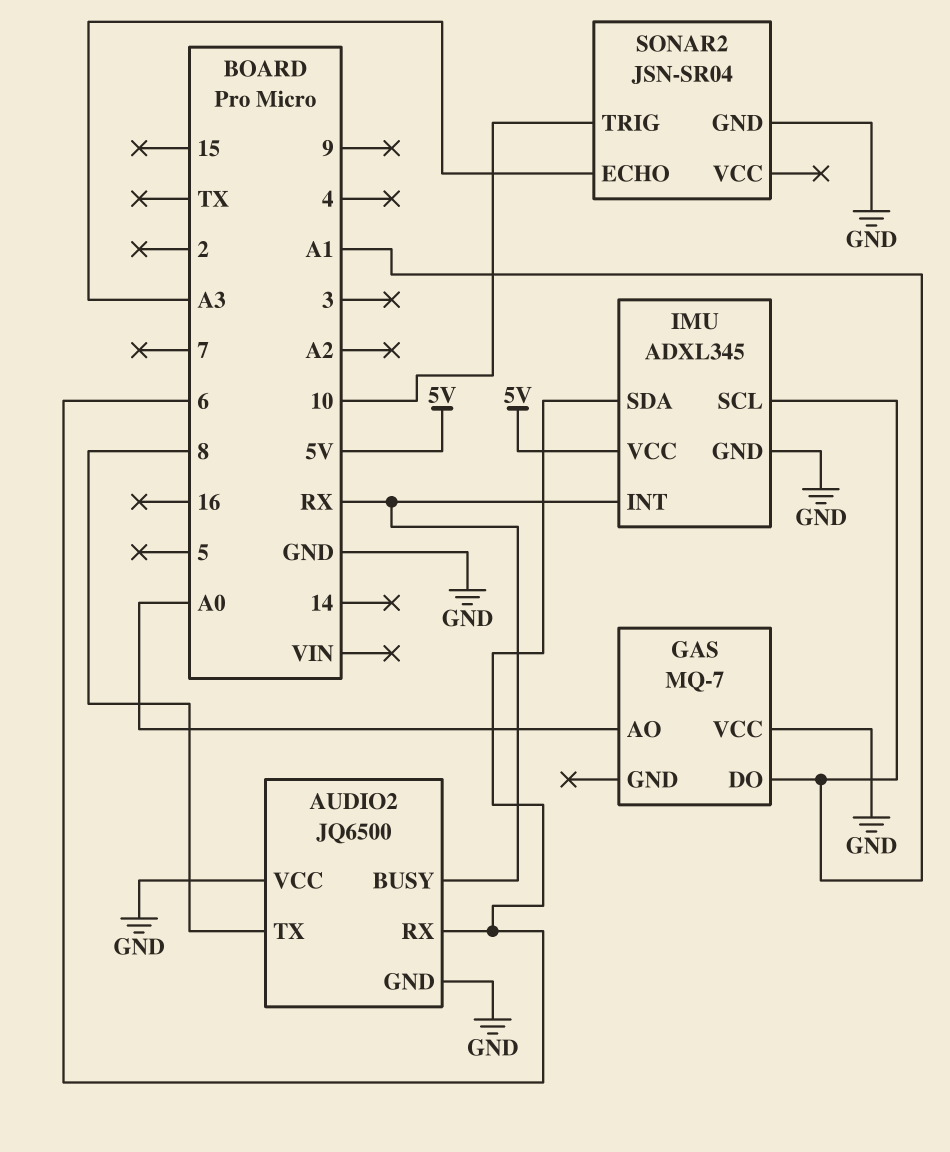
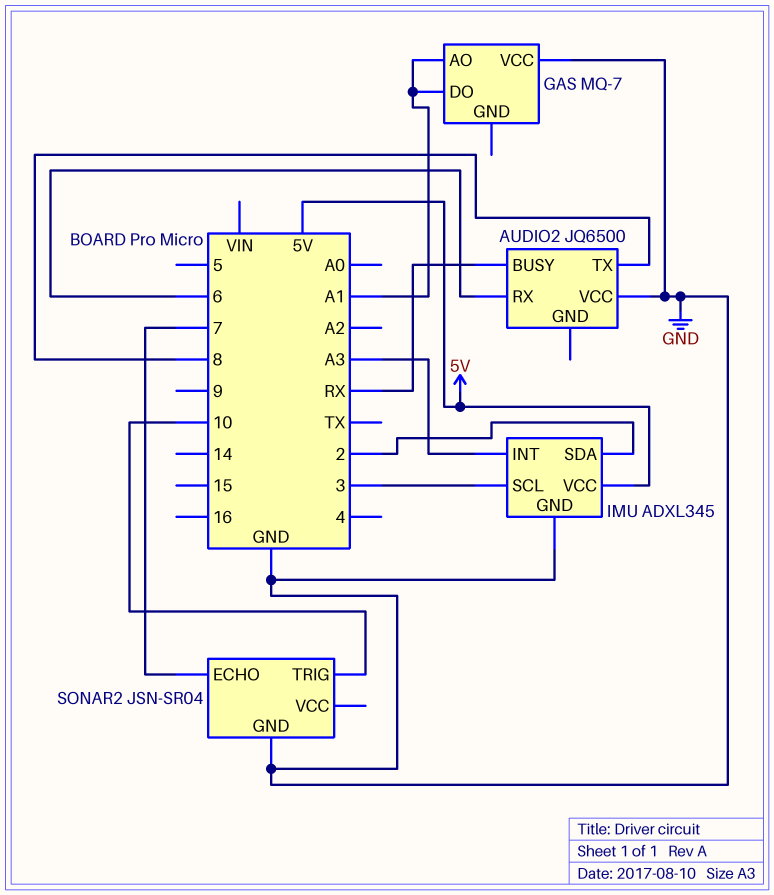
AUDIO2 pin GND: GND -> none
GAS pin AO: A0 -> A1
IMU pin INT: RX -> A3
IMU pin SCL: A1 -> 3
IMU pin SDA: 6 -> 2
SONAR2 pin ECHO: A3 -> 7

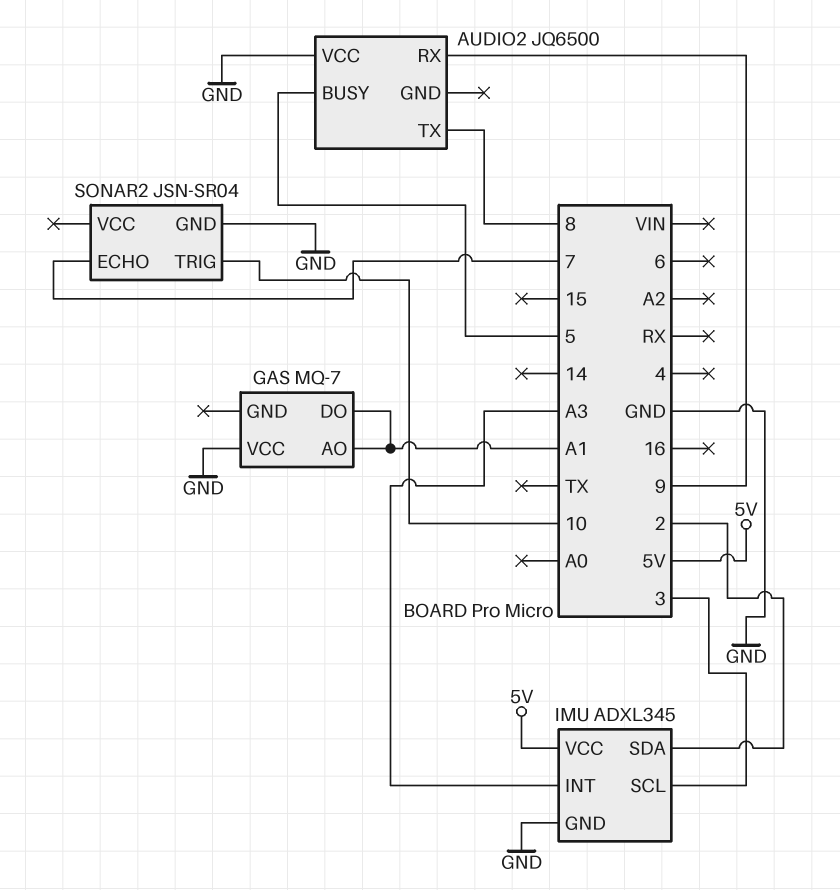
AUDIO2 pin BUSY: RX -> 5
AUDIO2 pin RX: 6 -> 9

